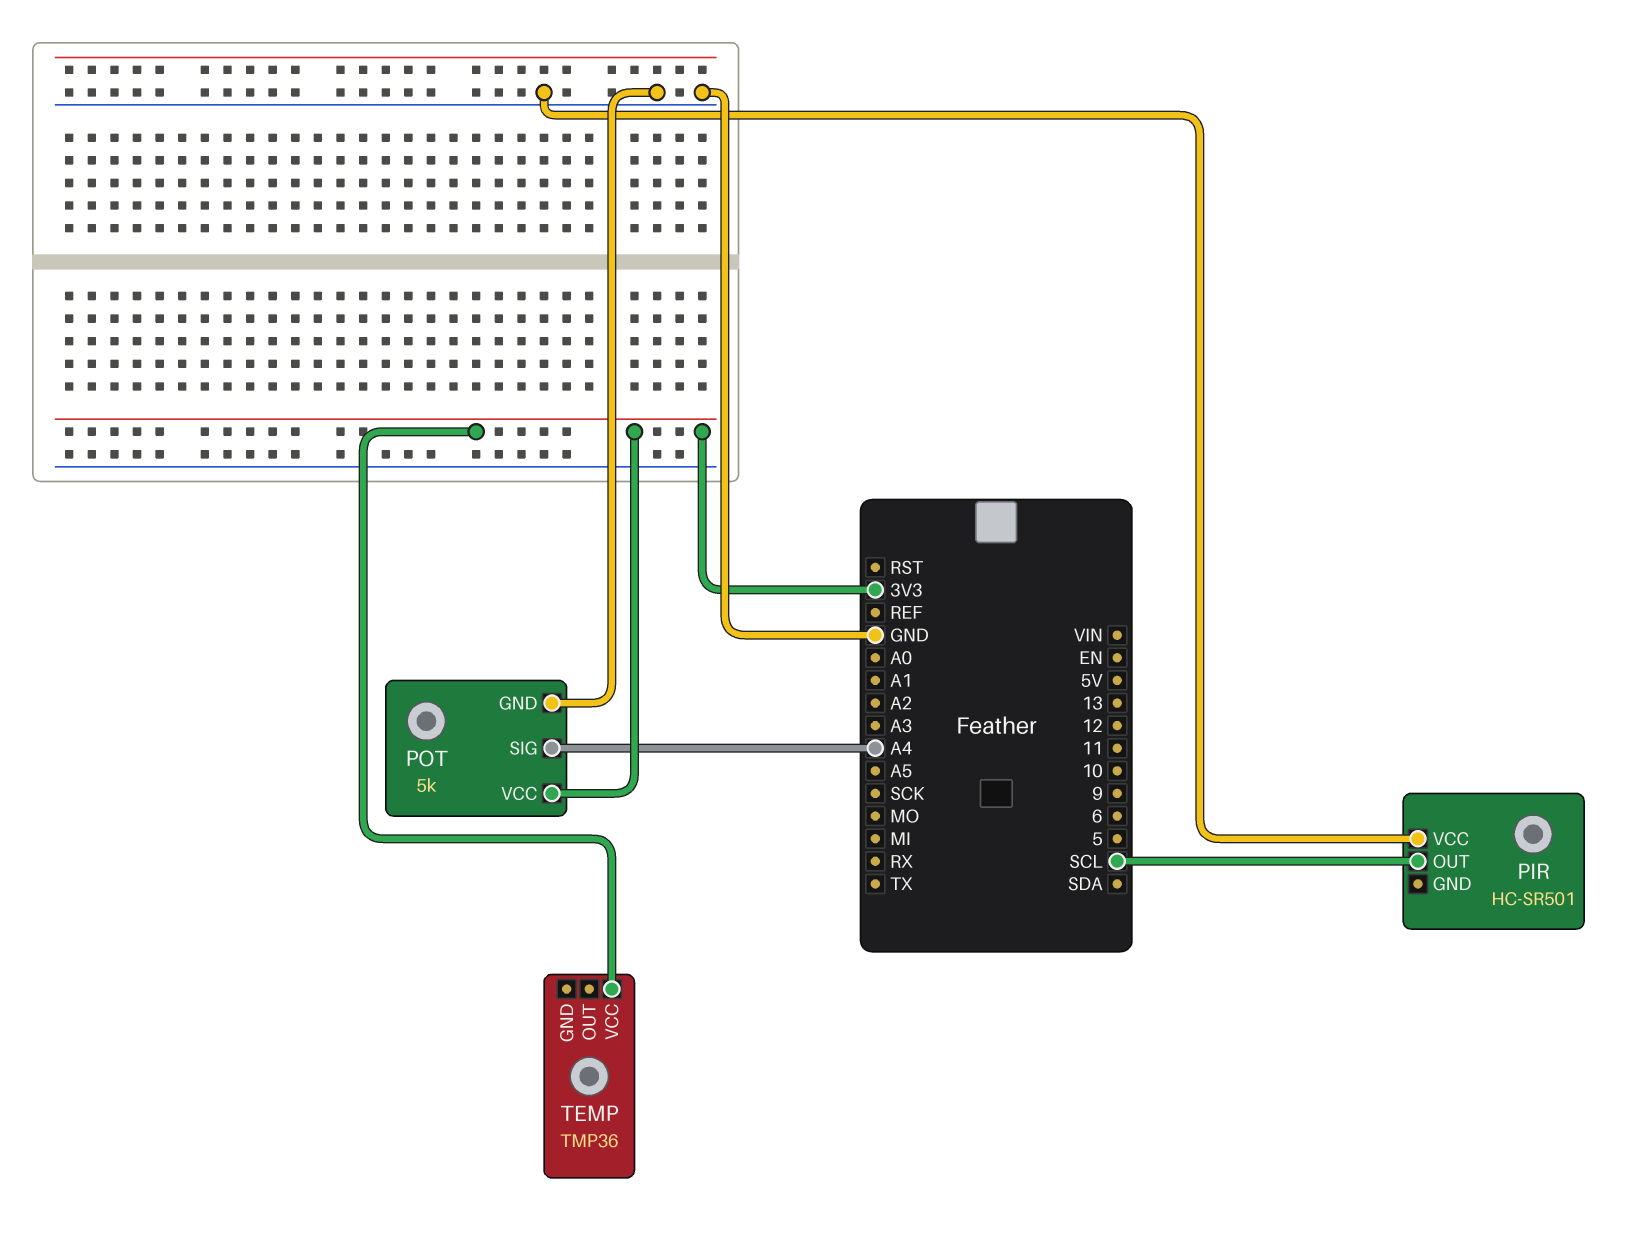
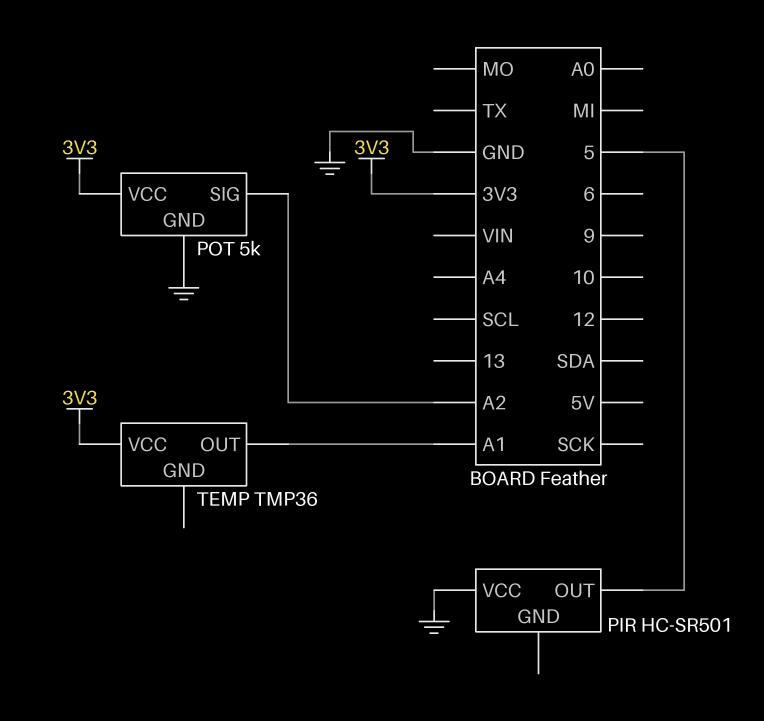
PIR pin OUT: SCL -> 5
POT pin SIG: A4 -> A2
TEMP pin OUT: none -> A1

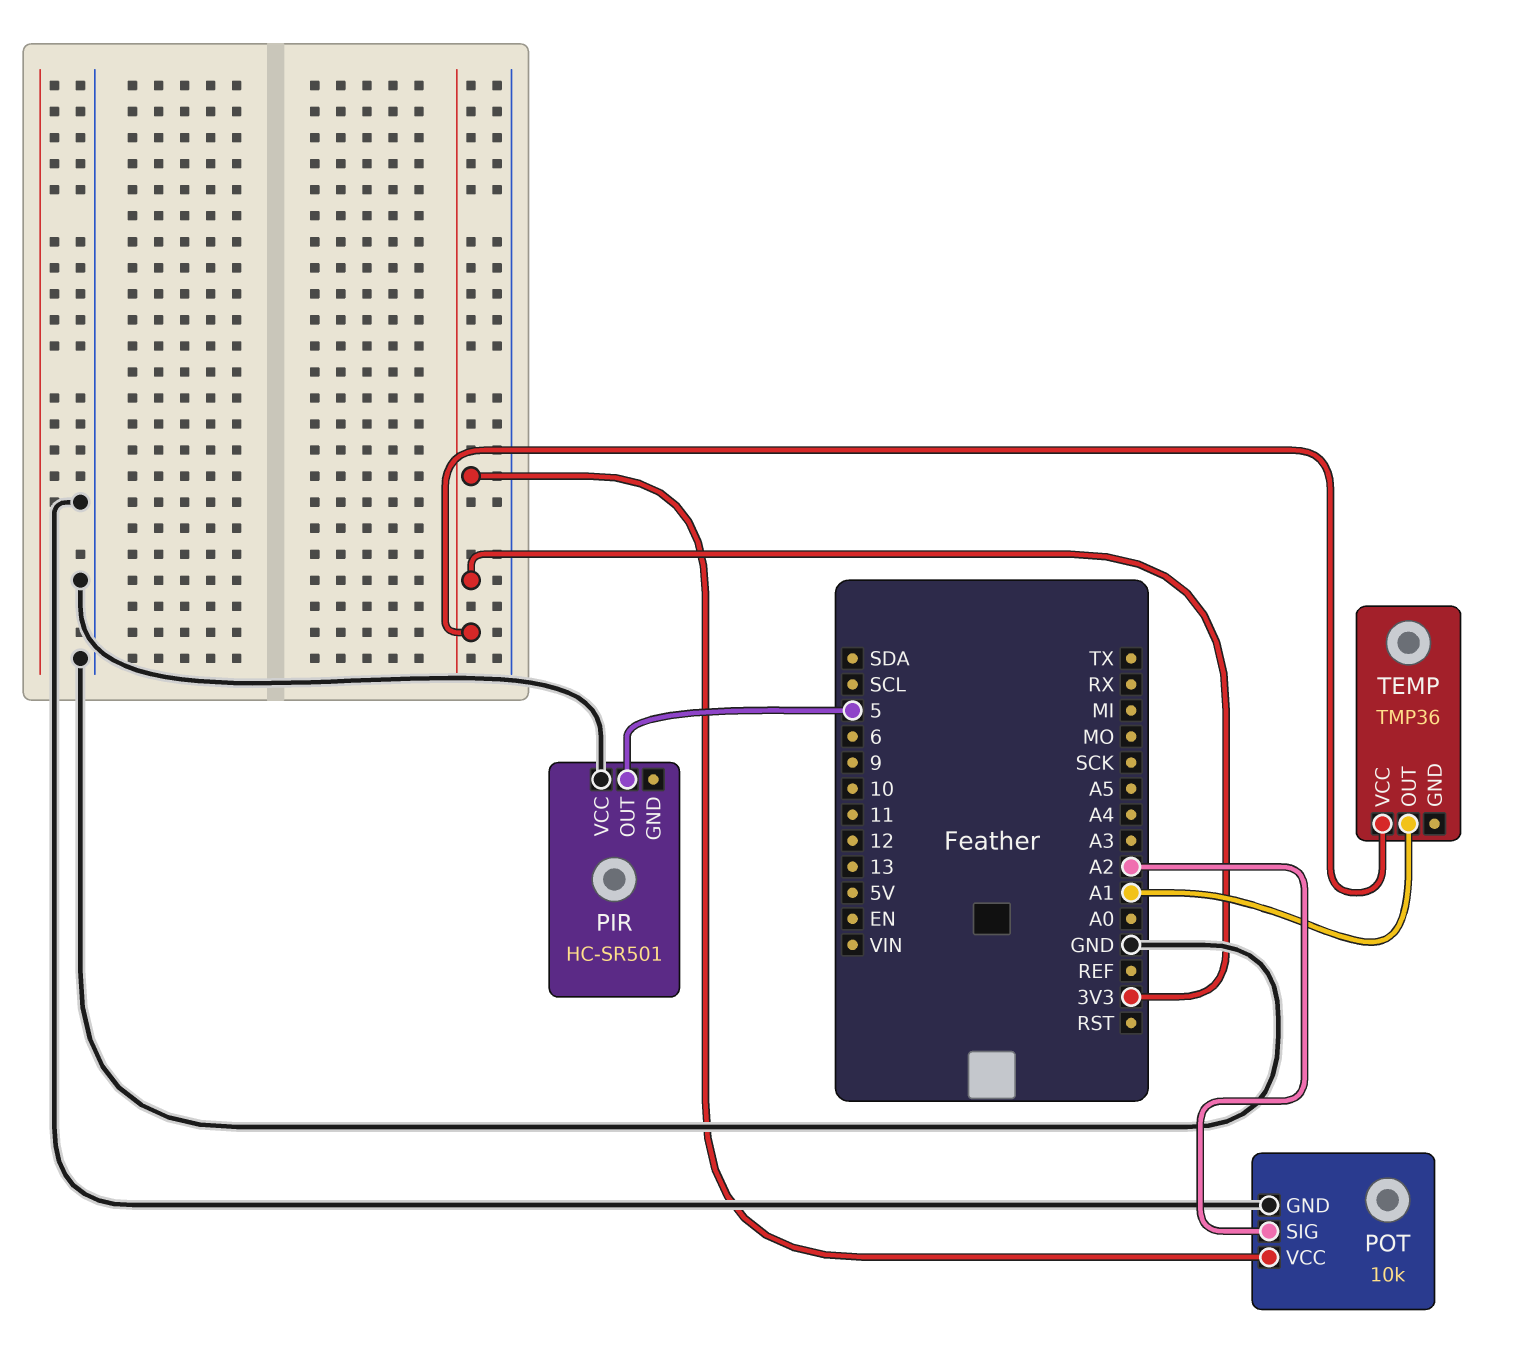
POT: 5k -> 10k

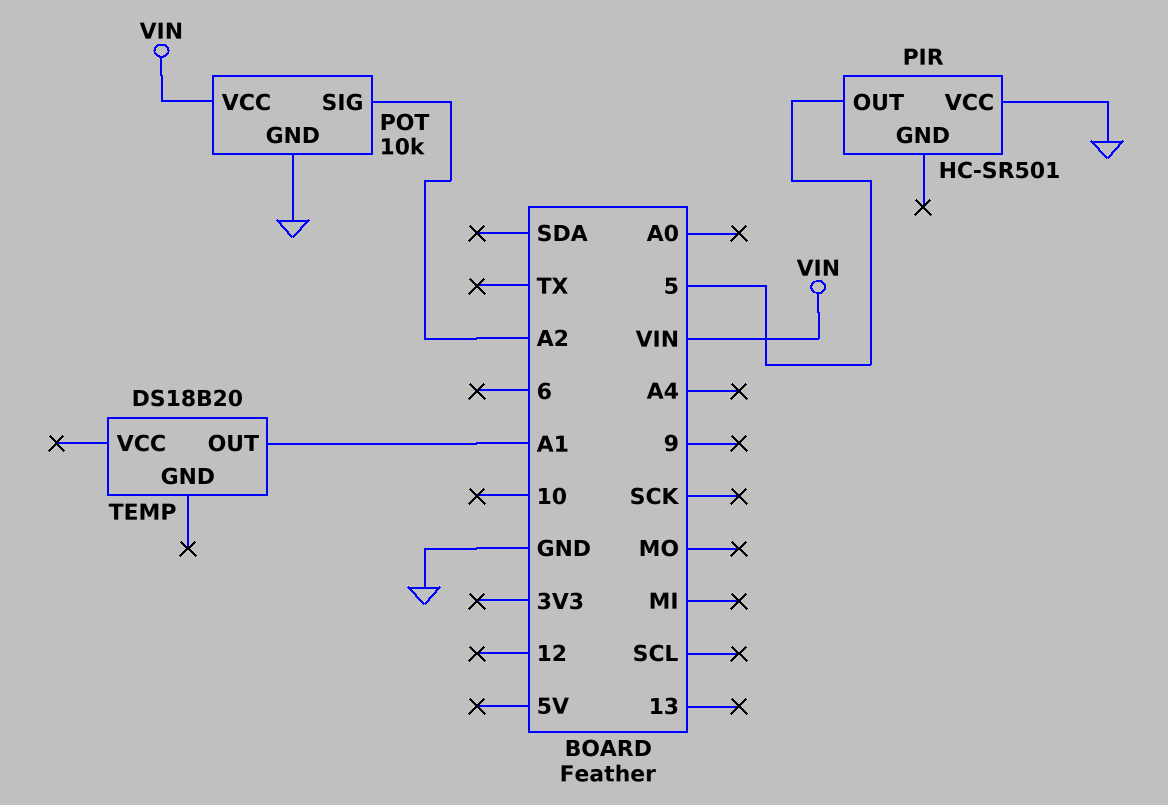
POT pin VCC: 3V3 -> VIN
TEMP: TMP36 -> DS18B20
TEMP pin VCC: 3V3 -> none

